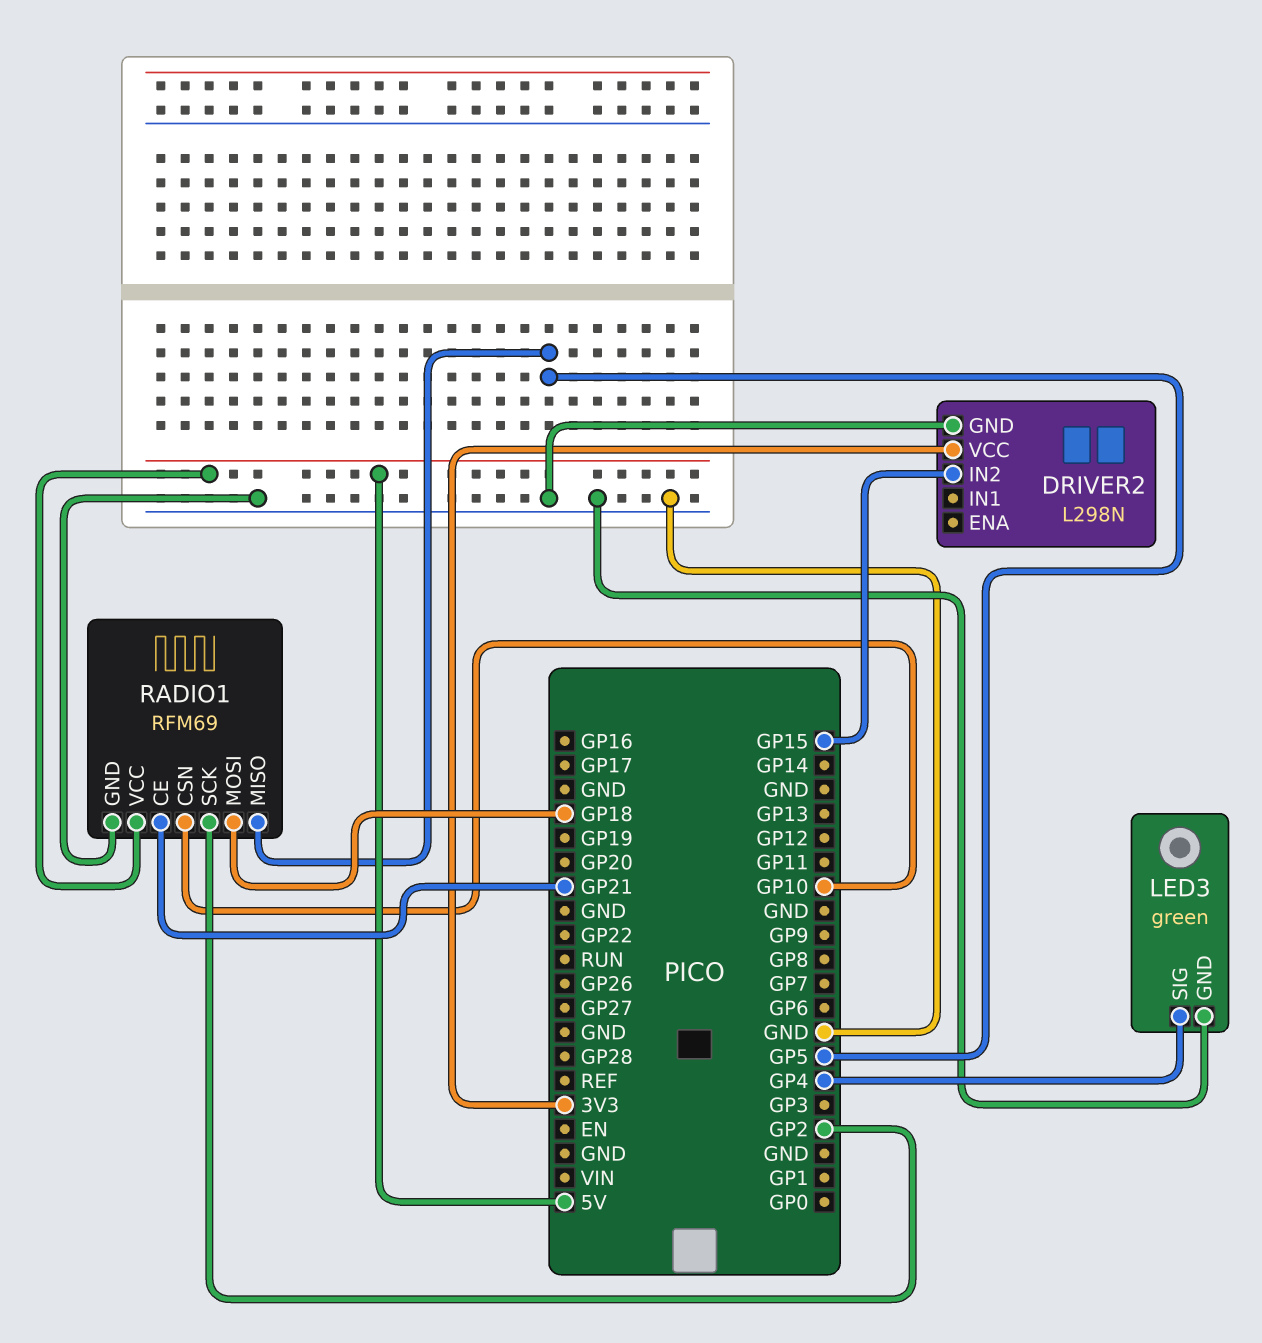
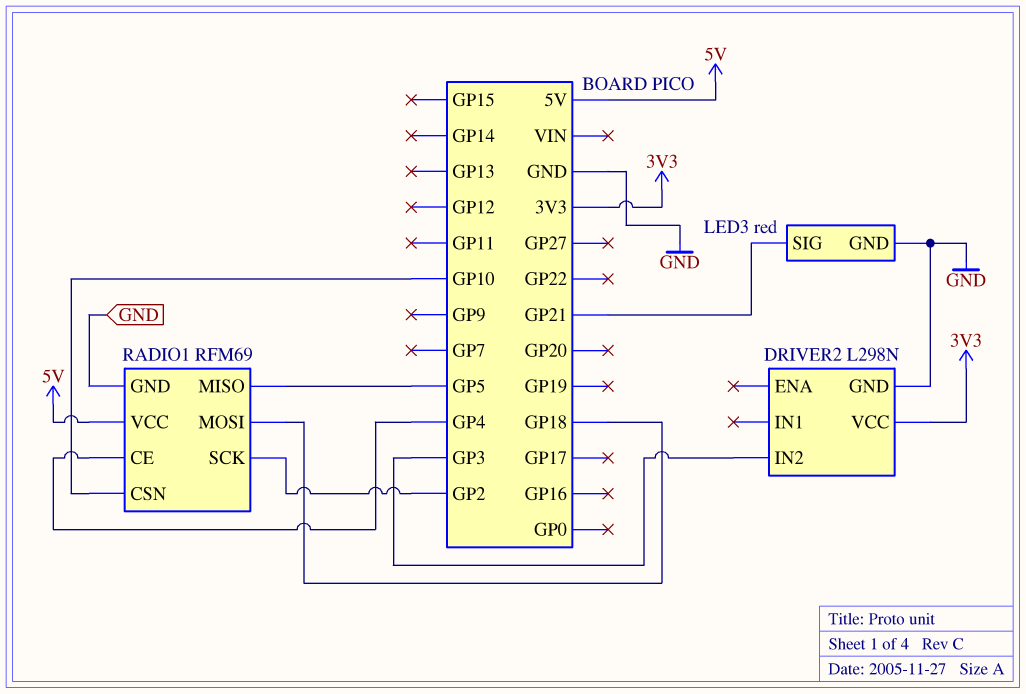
DRIVER2 pin IN2: GP15 -> GP3
LED3: green -> red
LED3 pin SIG: GP4 -> GP21
RADIO1 pin CE: GP21 -> GP4

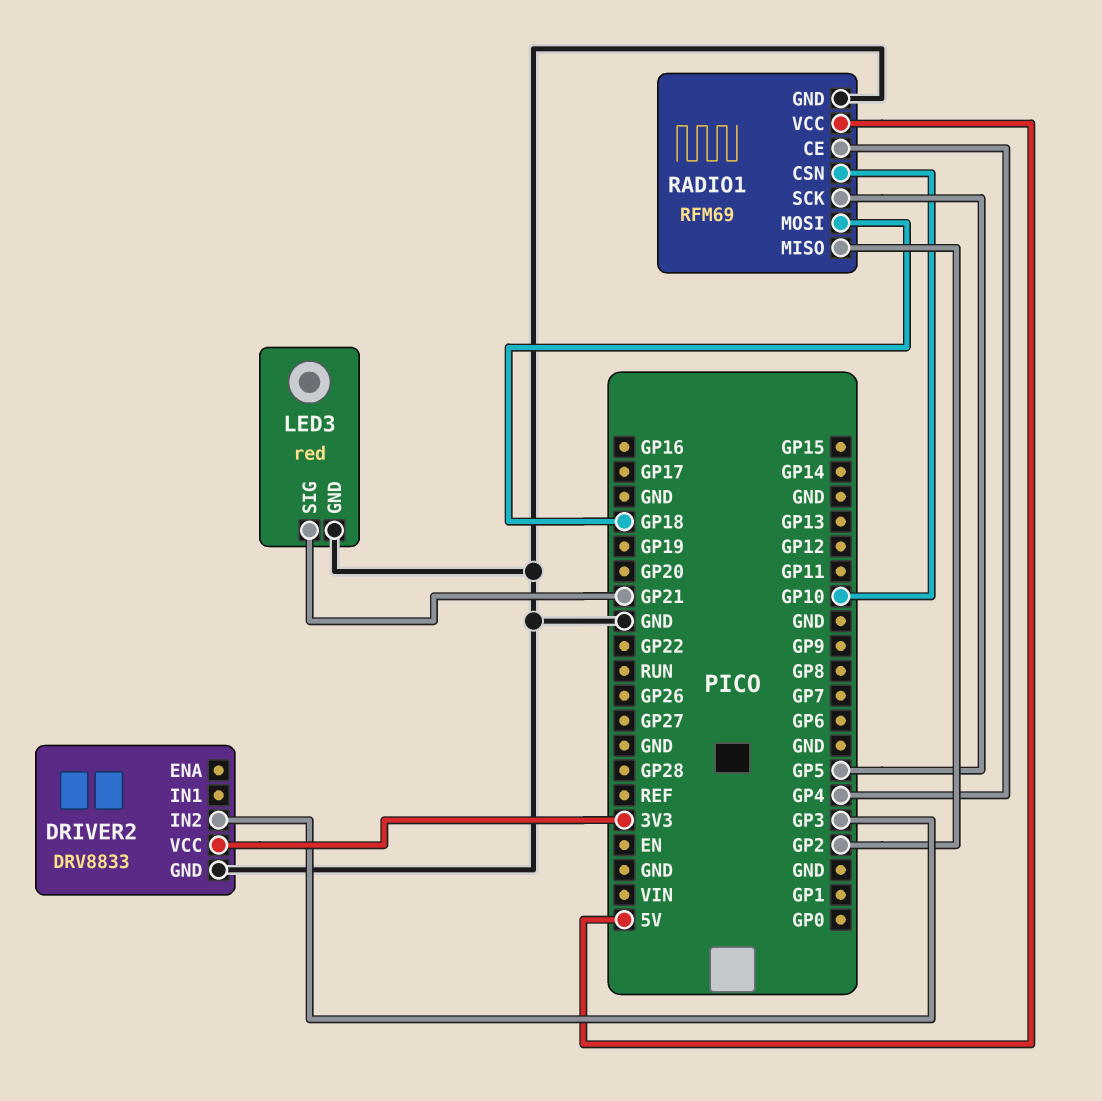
DRIVER2: L298N -> DRV8833
RADIO1 pin MISO: GP5 -> GP2
RADIO1 pin SCK: GP2 -> GP5

